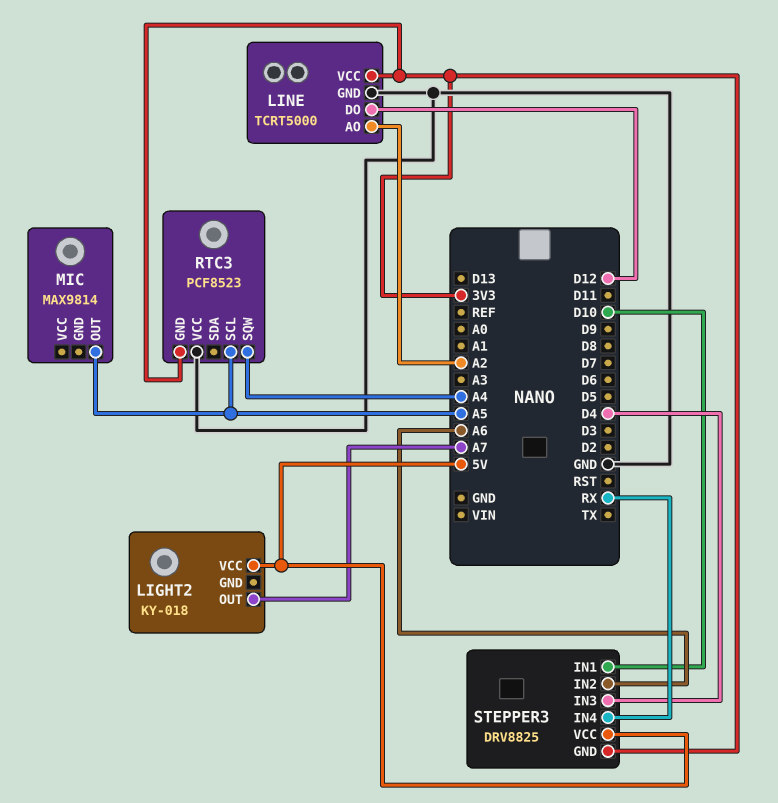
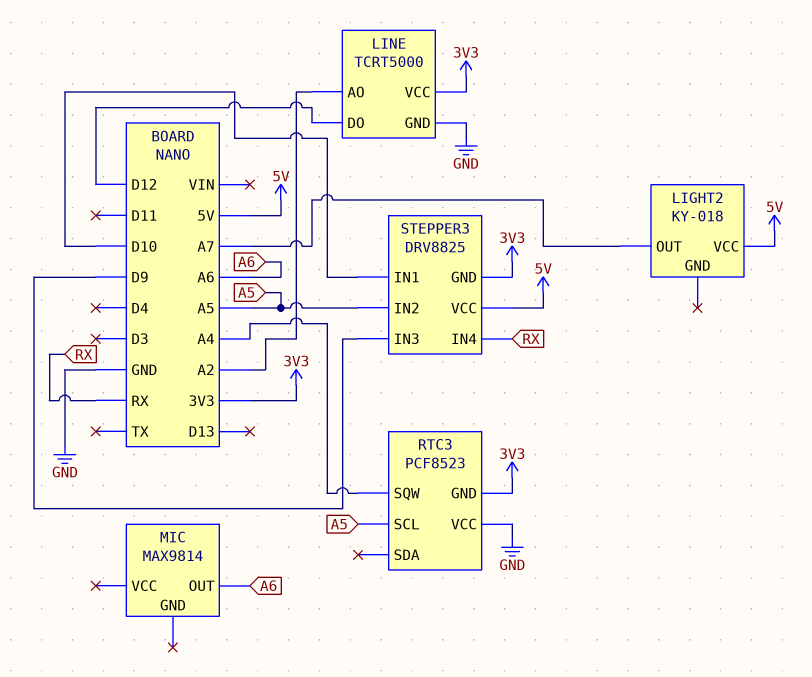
MIC pin OUT: A5 -> A6
STEPPER3 pin IN2: A6 -> A5
STEPPER3 pin IN3: D4 -> D9

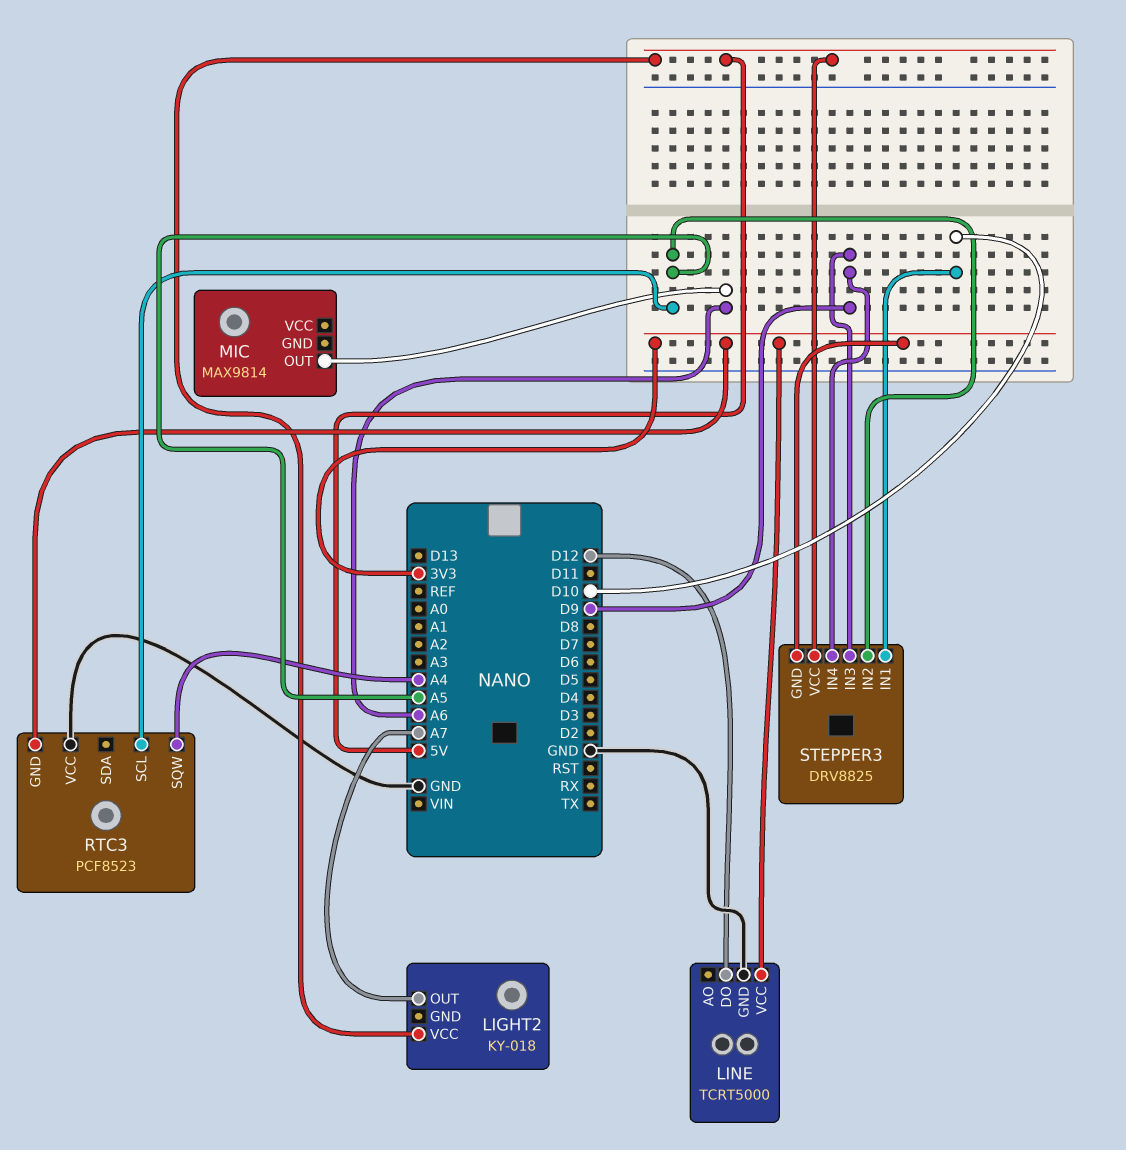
LINE pin AO: A2 -> none
STEPPER3 pin IN4: RX -> D9

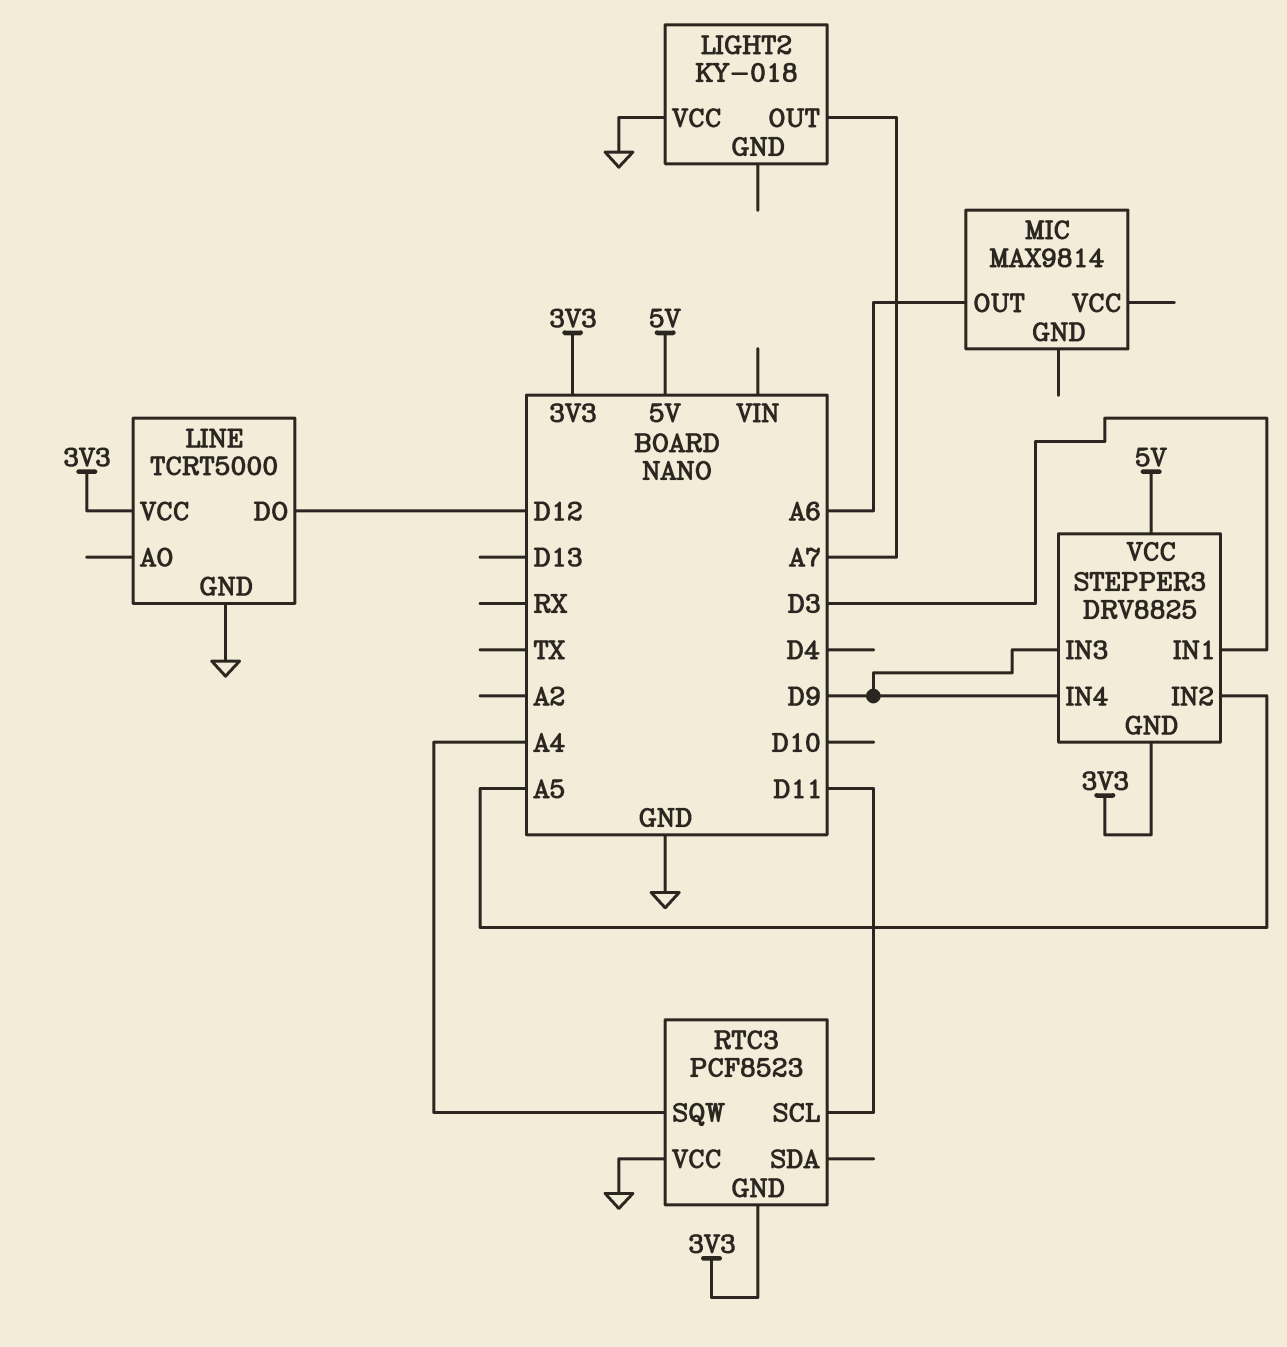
LIGHT2 pin VCC: 5V -> GND
RTC3 pin SCL: A5 -> D11
STEPPER3 pin IN1: D10 -> D3

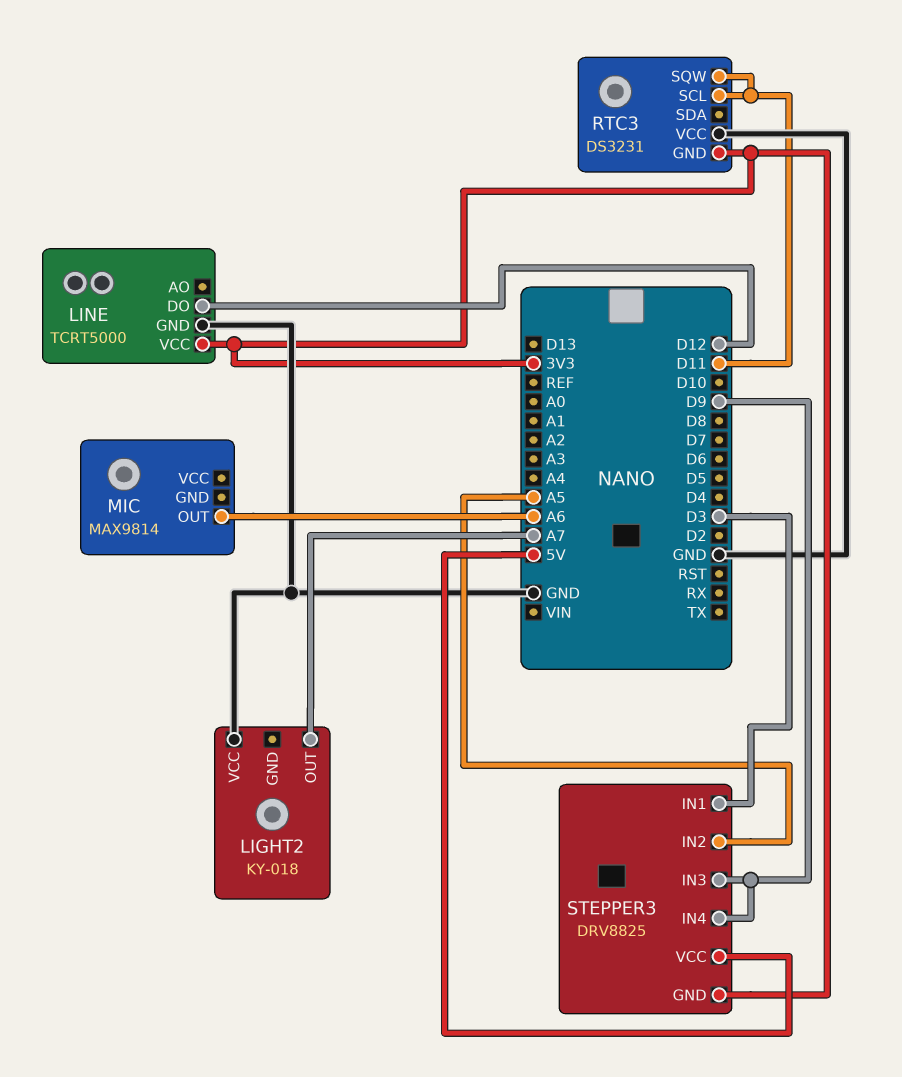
RTC3: PCF8523 -> DS3231
RTC3 pin SQW: A4 -> D11

